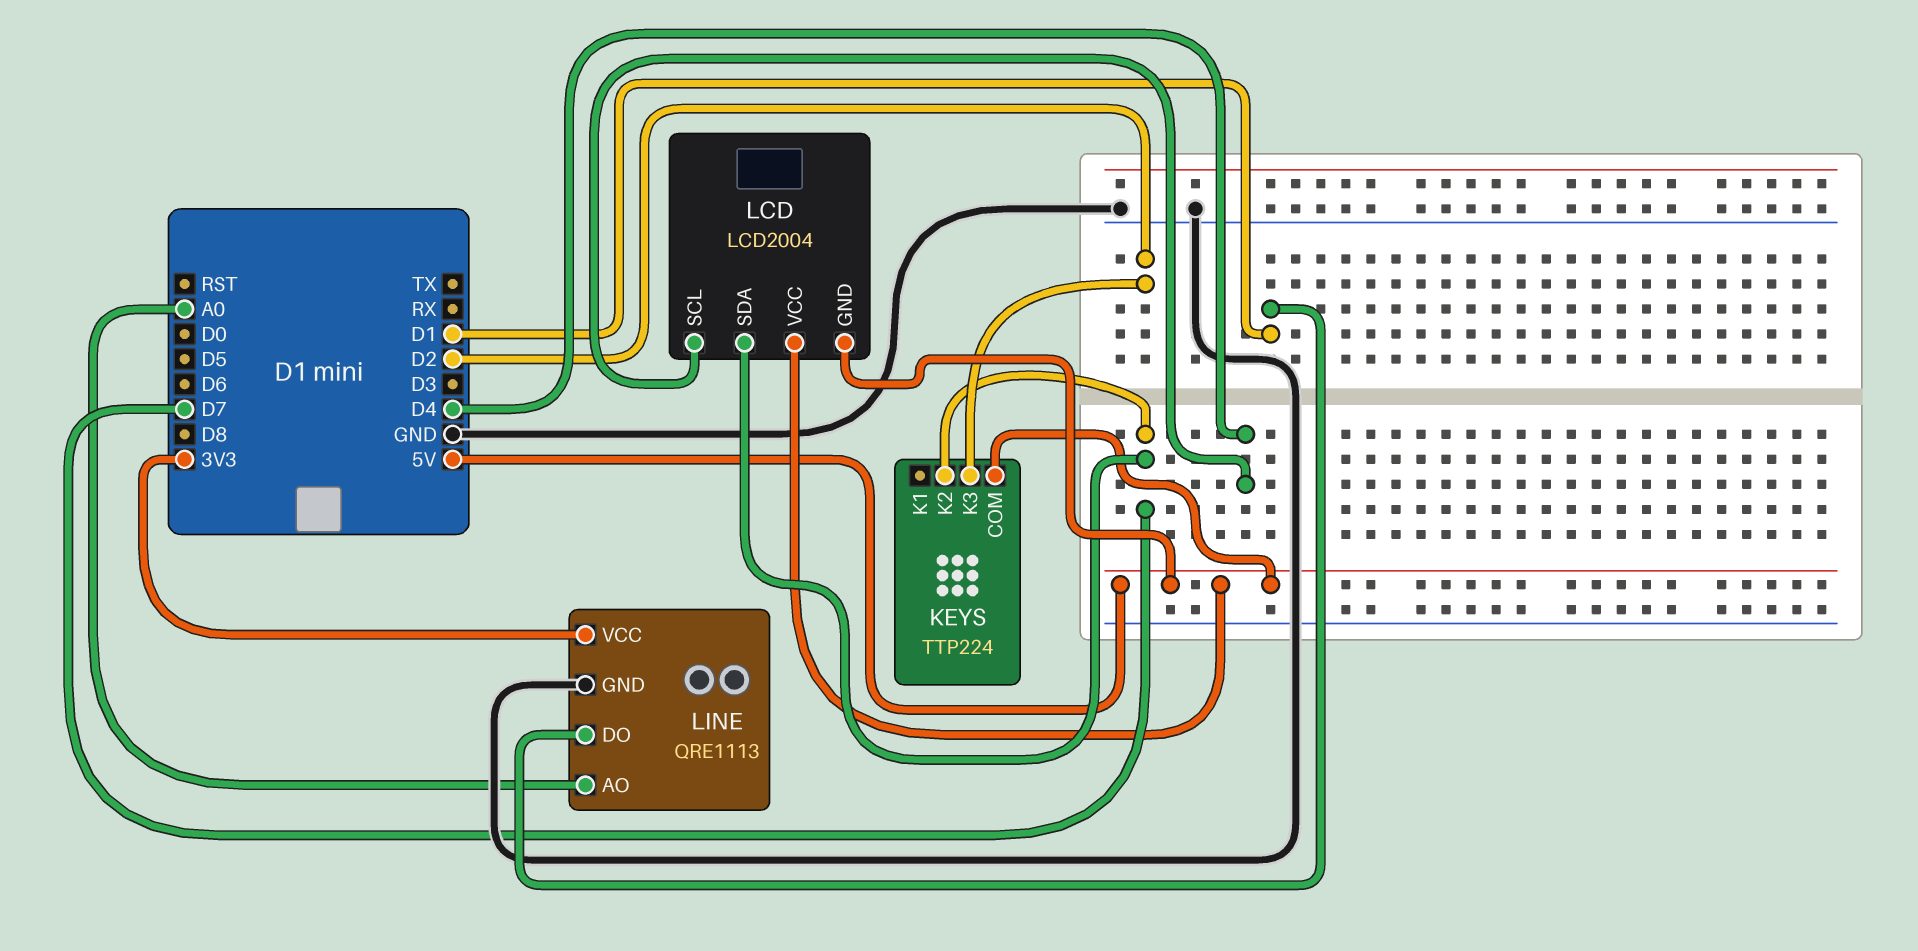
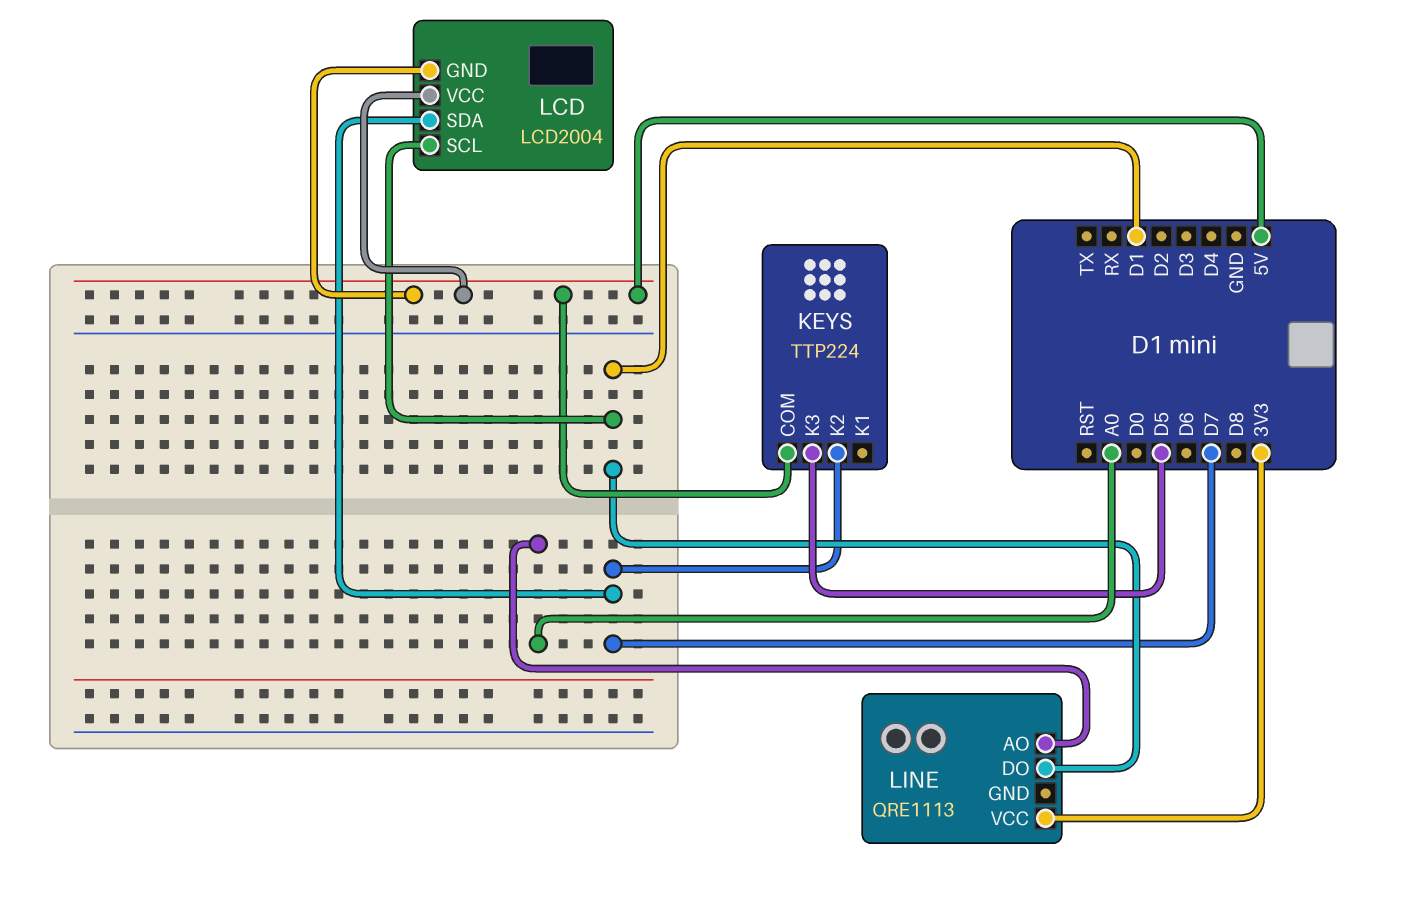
KEYS pin K3: D2 -> D5
LCD pin SCL: D4 -> D1
LINE pin GND: GND -> none

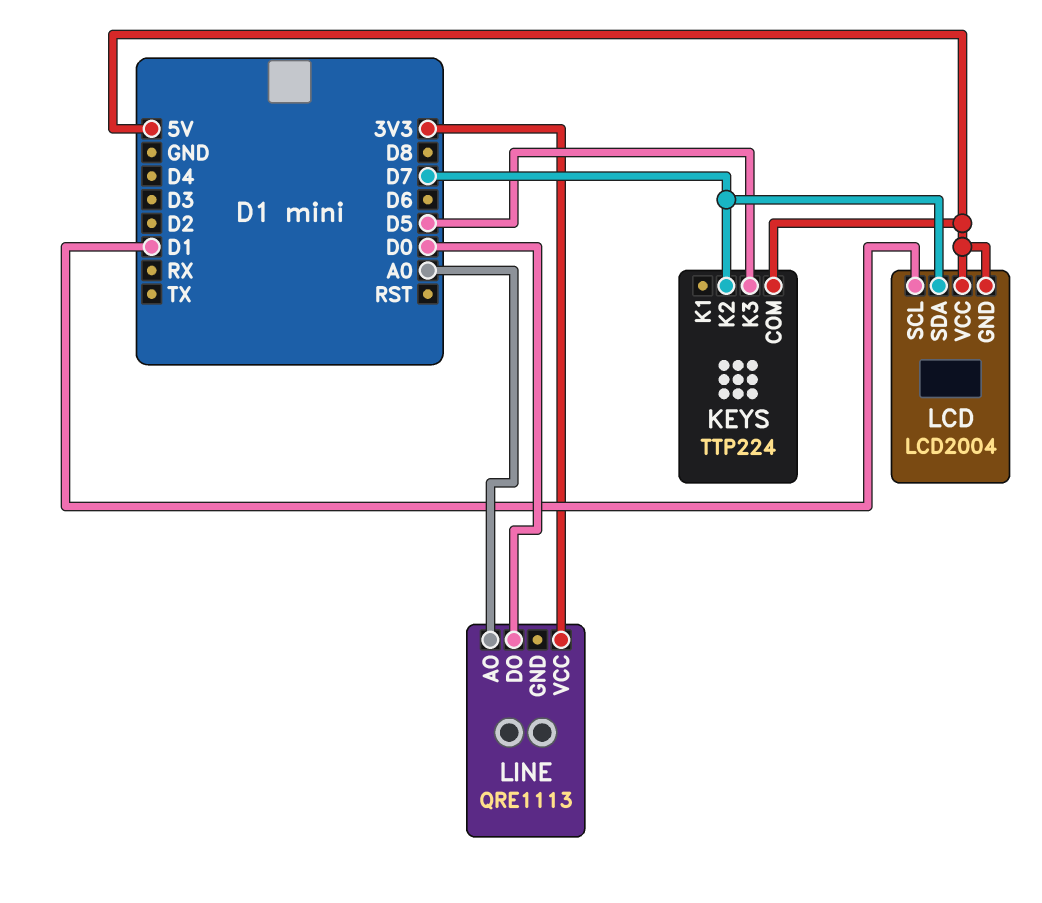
LINE pin DO: D1 -> D0

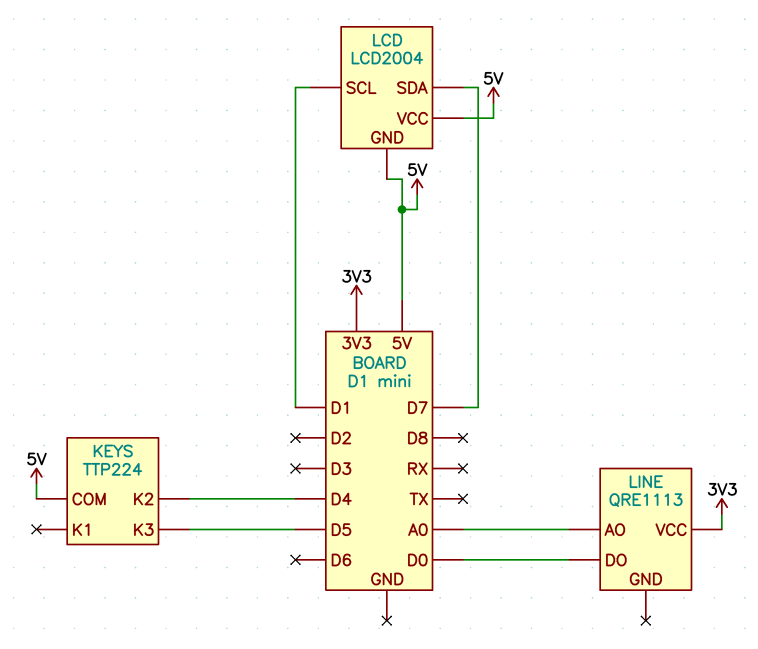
KEYS pin K2: D7 -> D4

